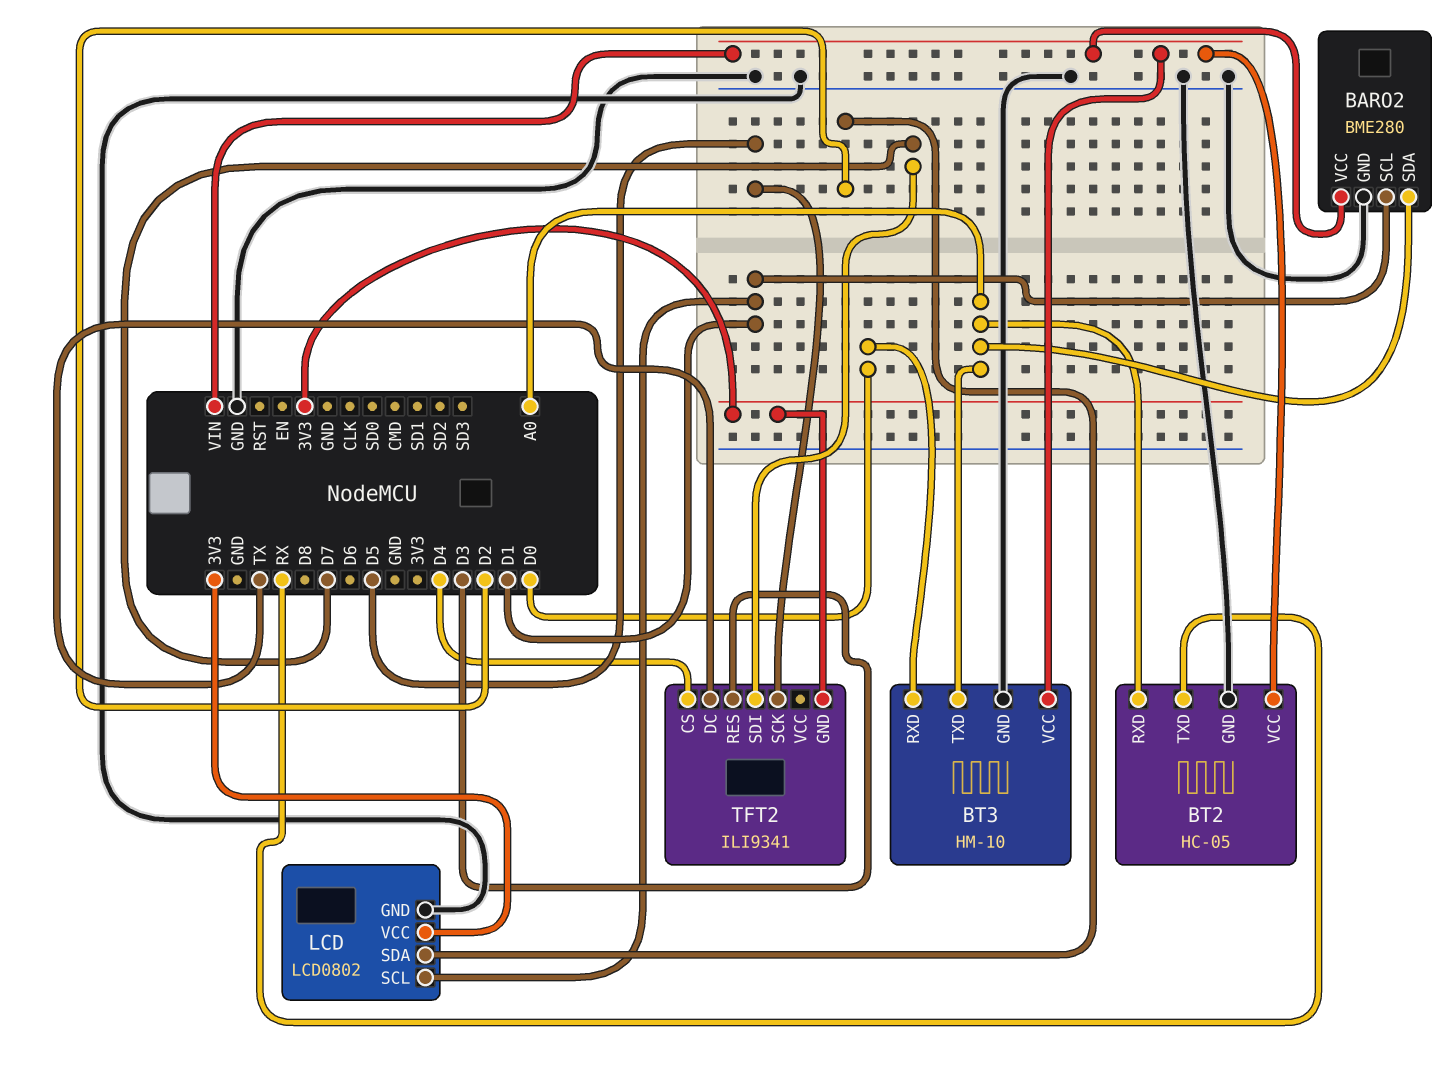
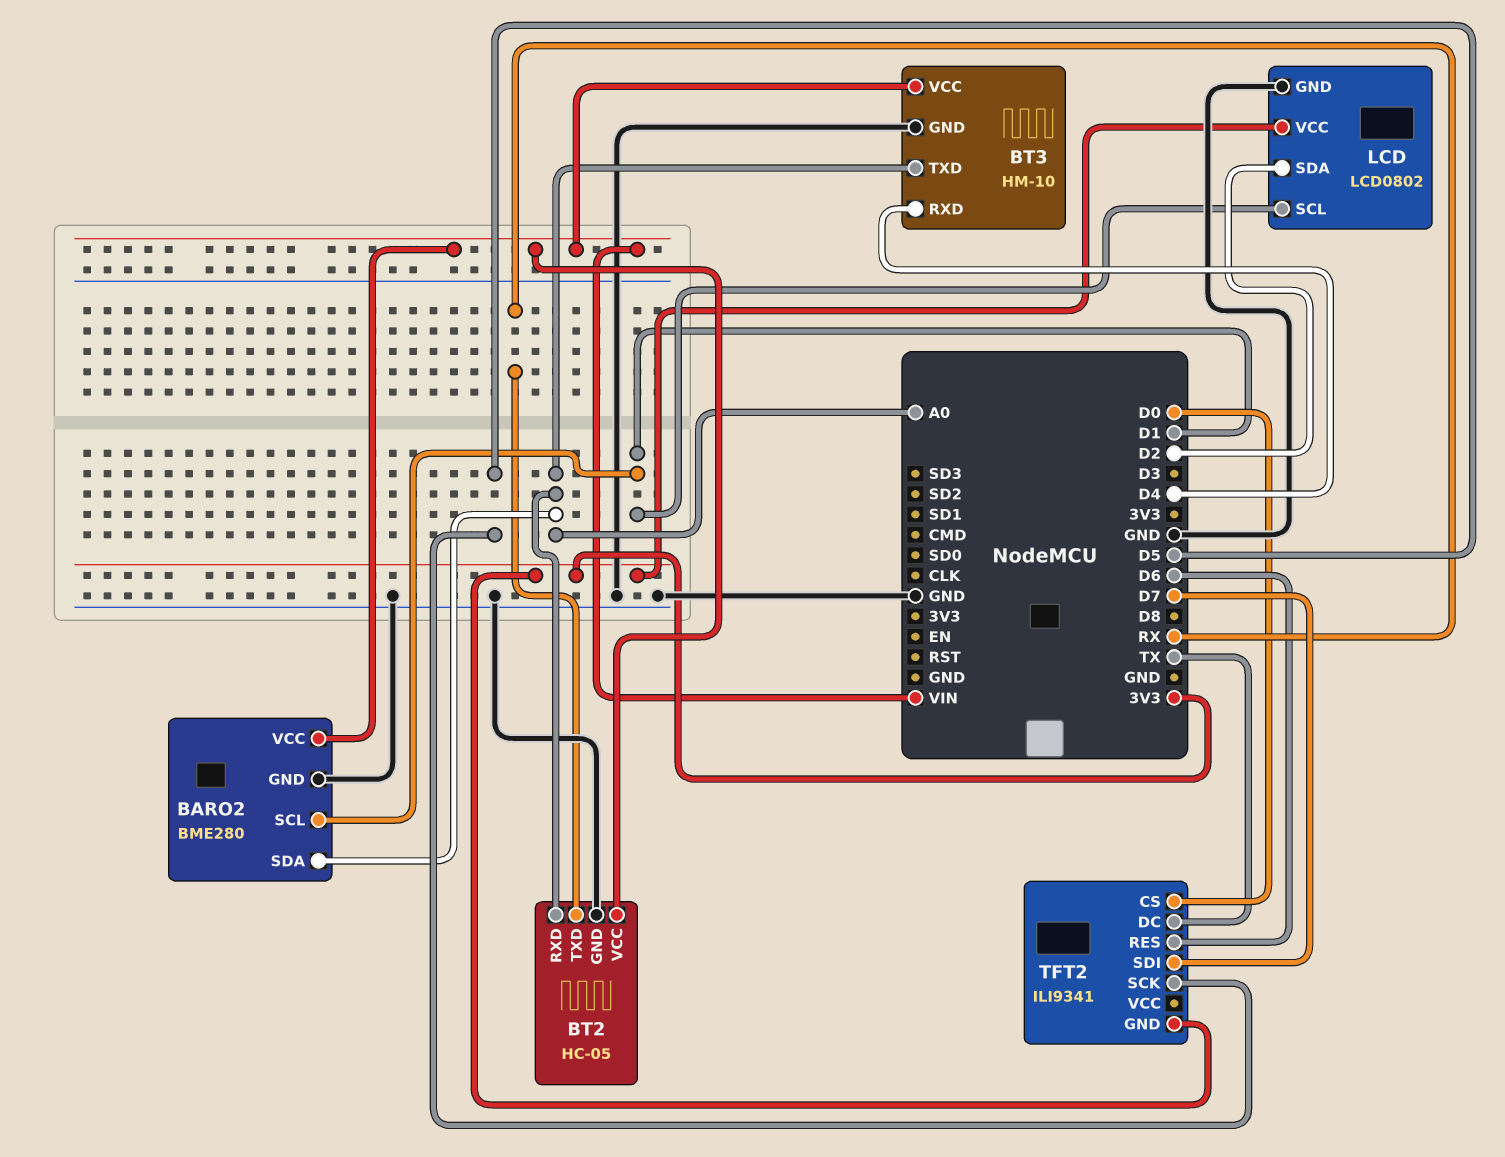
BT3 pin RXD: D0 -> D4
TFT2 pin CS: D4 -> D0
TFT2 pin RES: D3 -> D6

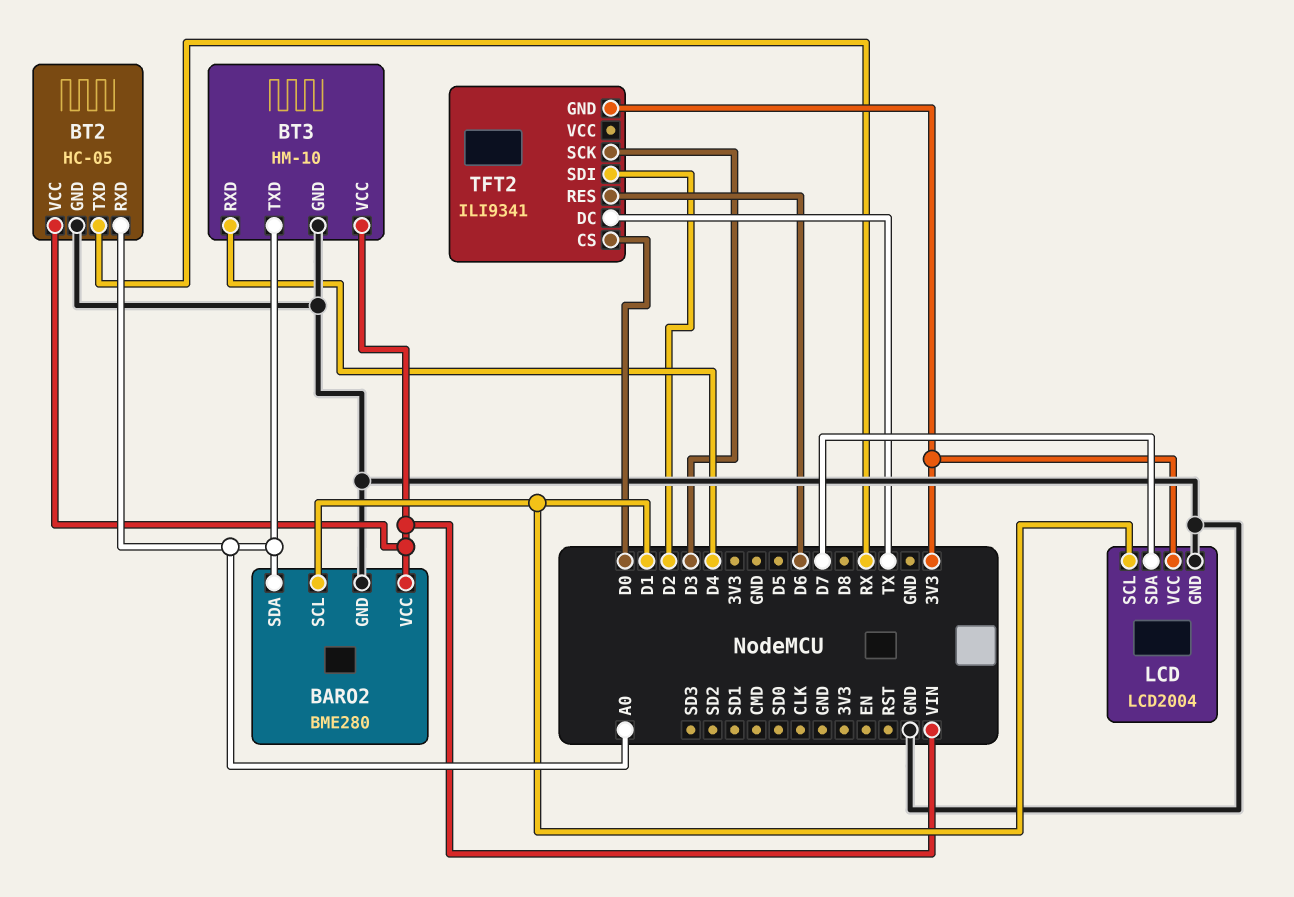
LCD: LCD0802 -> LCD2004
LCD pin SDA: D2 -> D7
TFT2 pin SCK: D5 -> D3
TFT2 pin SDI: D7 -> D2

